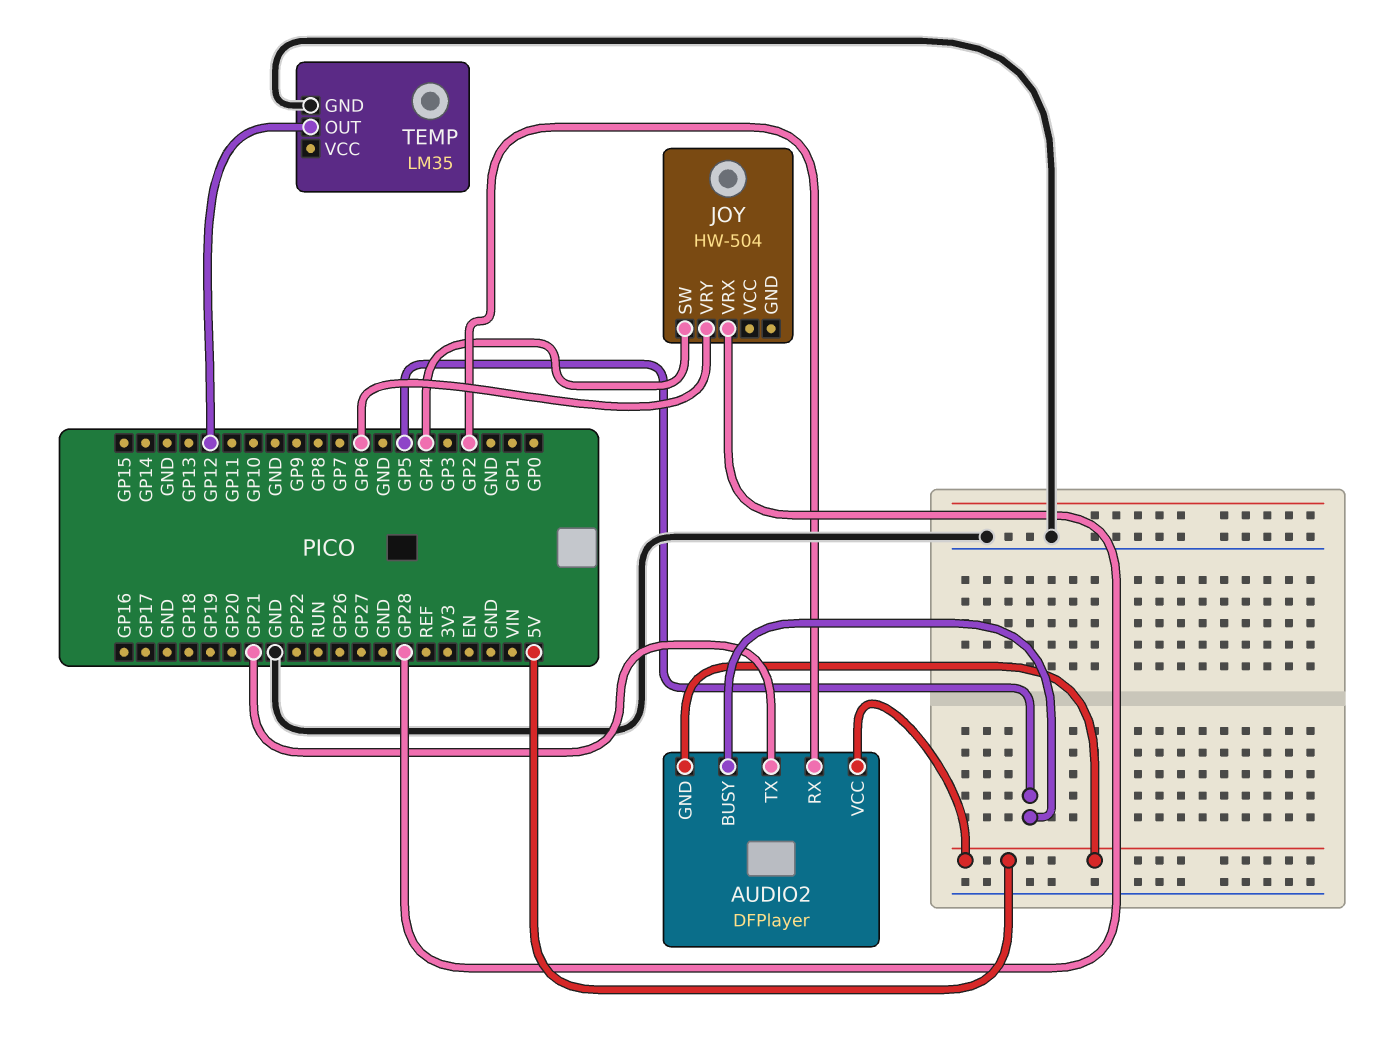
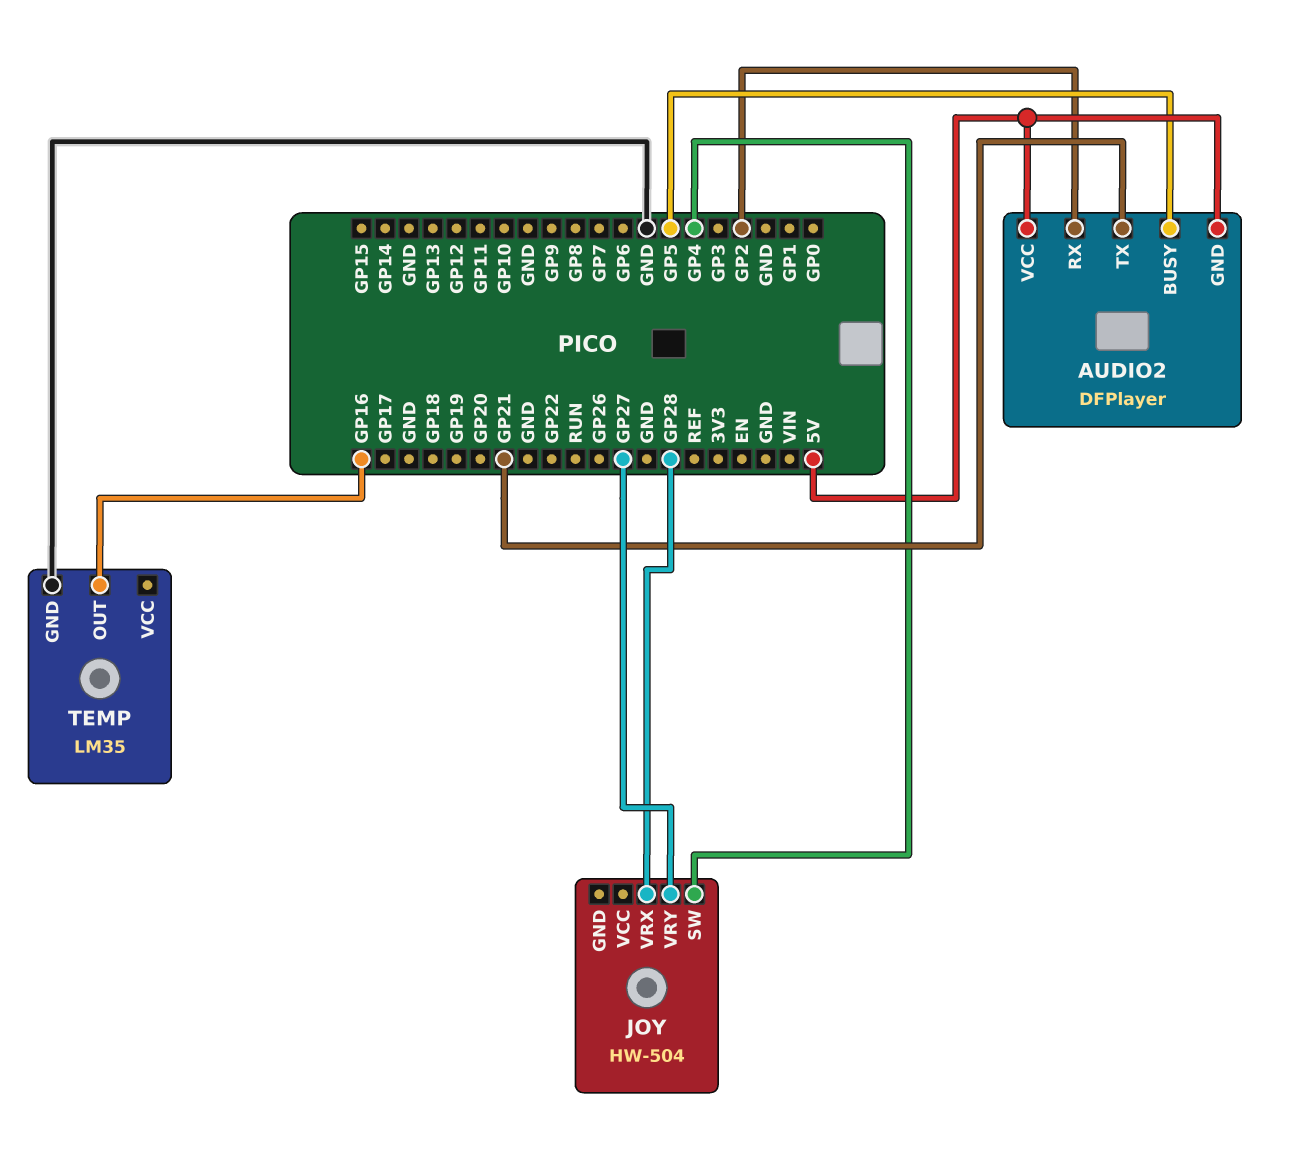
JOY pin VRY: GP6 -> GP27
TEMP pin OUT: GP12 -> GP16

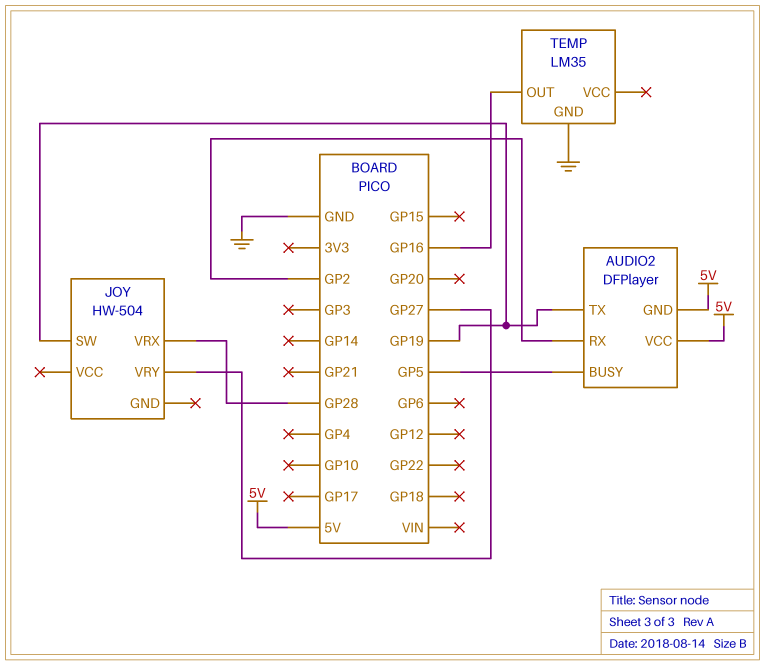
AUDIO2 pin TX: GP21 -> GP19
JOY pin SW: GP4 -> GP19

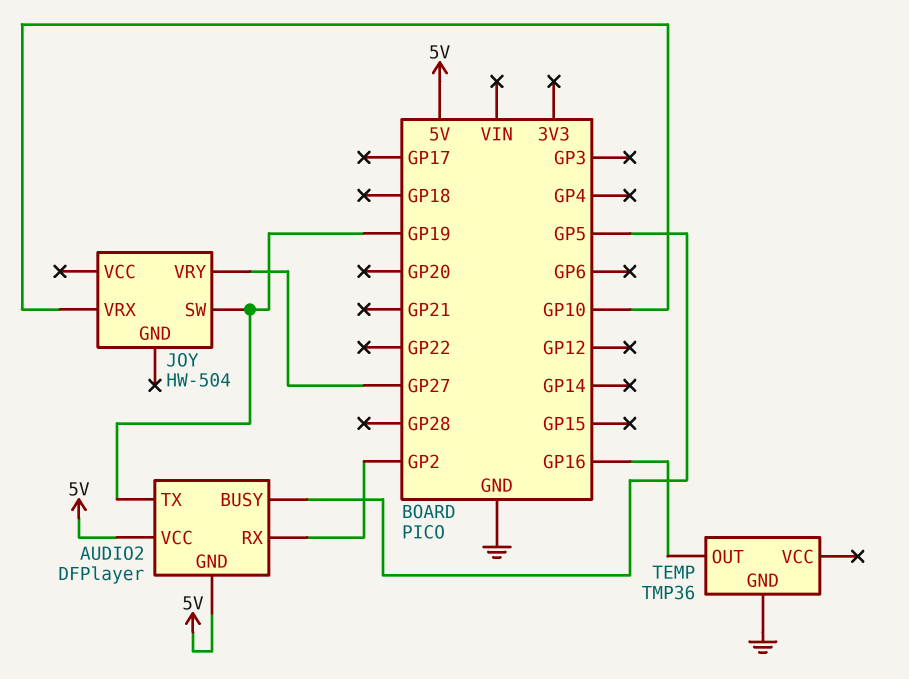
JOY pin VRX: GP28 -> GP10
TEMP: LM35 -> TMP36

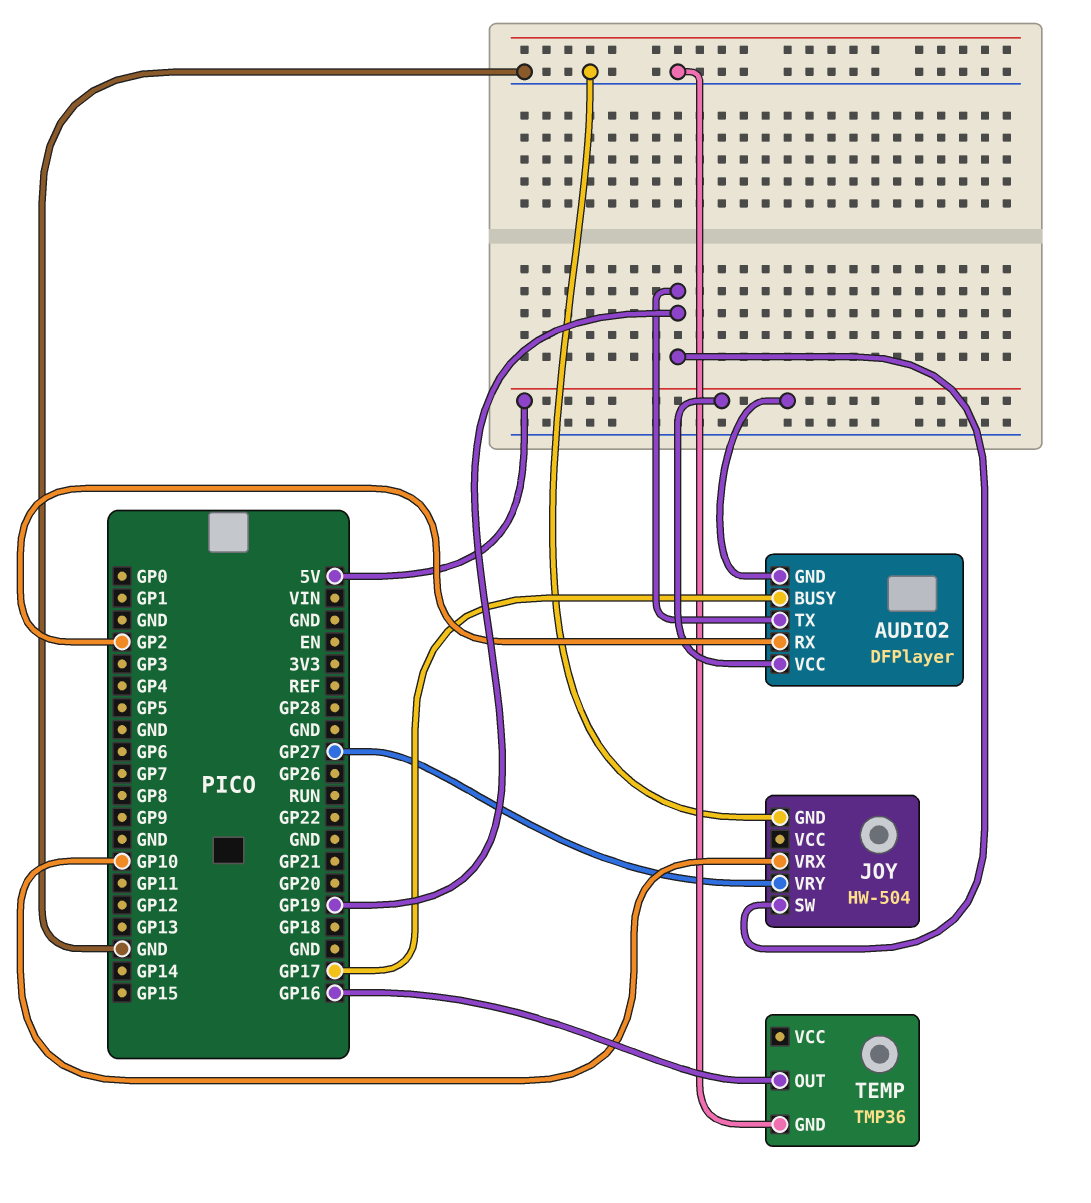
AUDIO2 pin BUSY: GP5 -> GP17
JOY pin GND: none -> GND

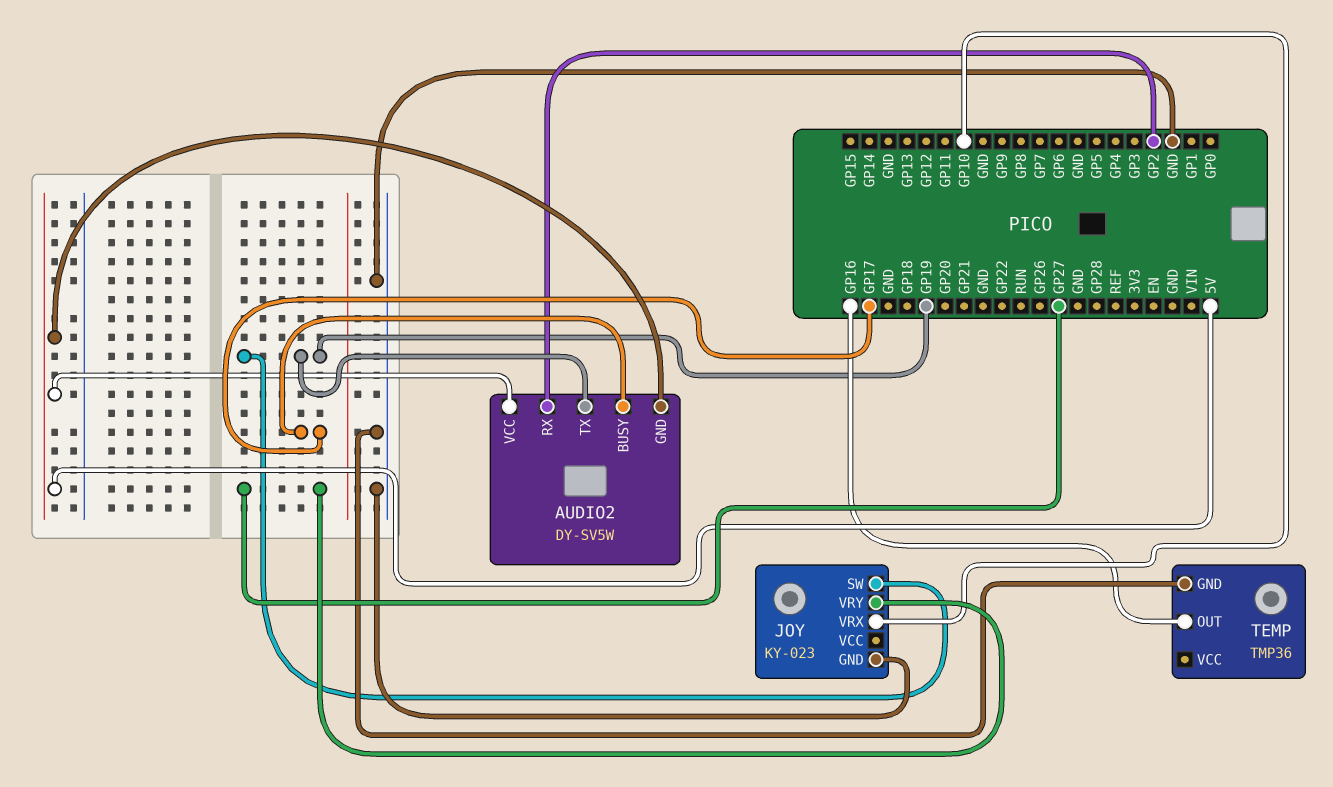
AUDIO2: DFPlayer -> DY-SV5W
JOY: HW-504 -> KY-023

